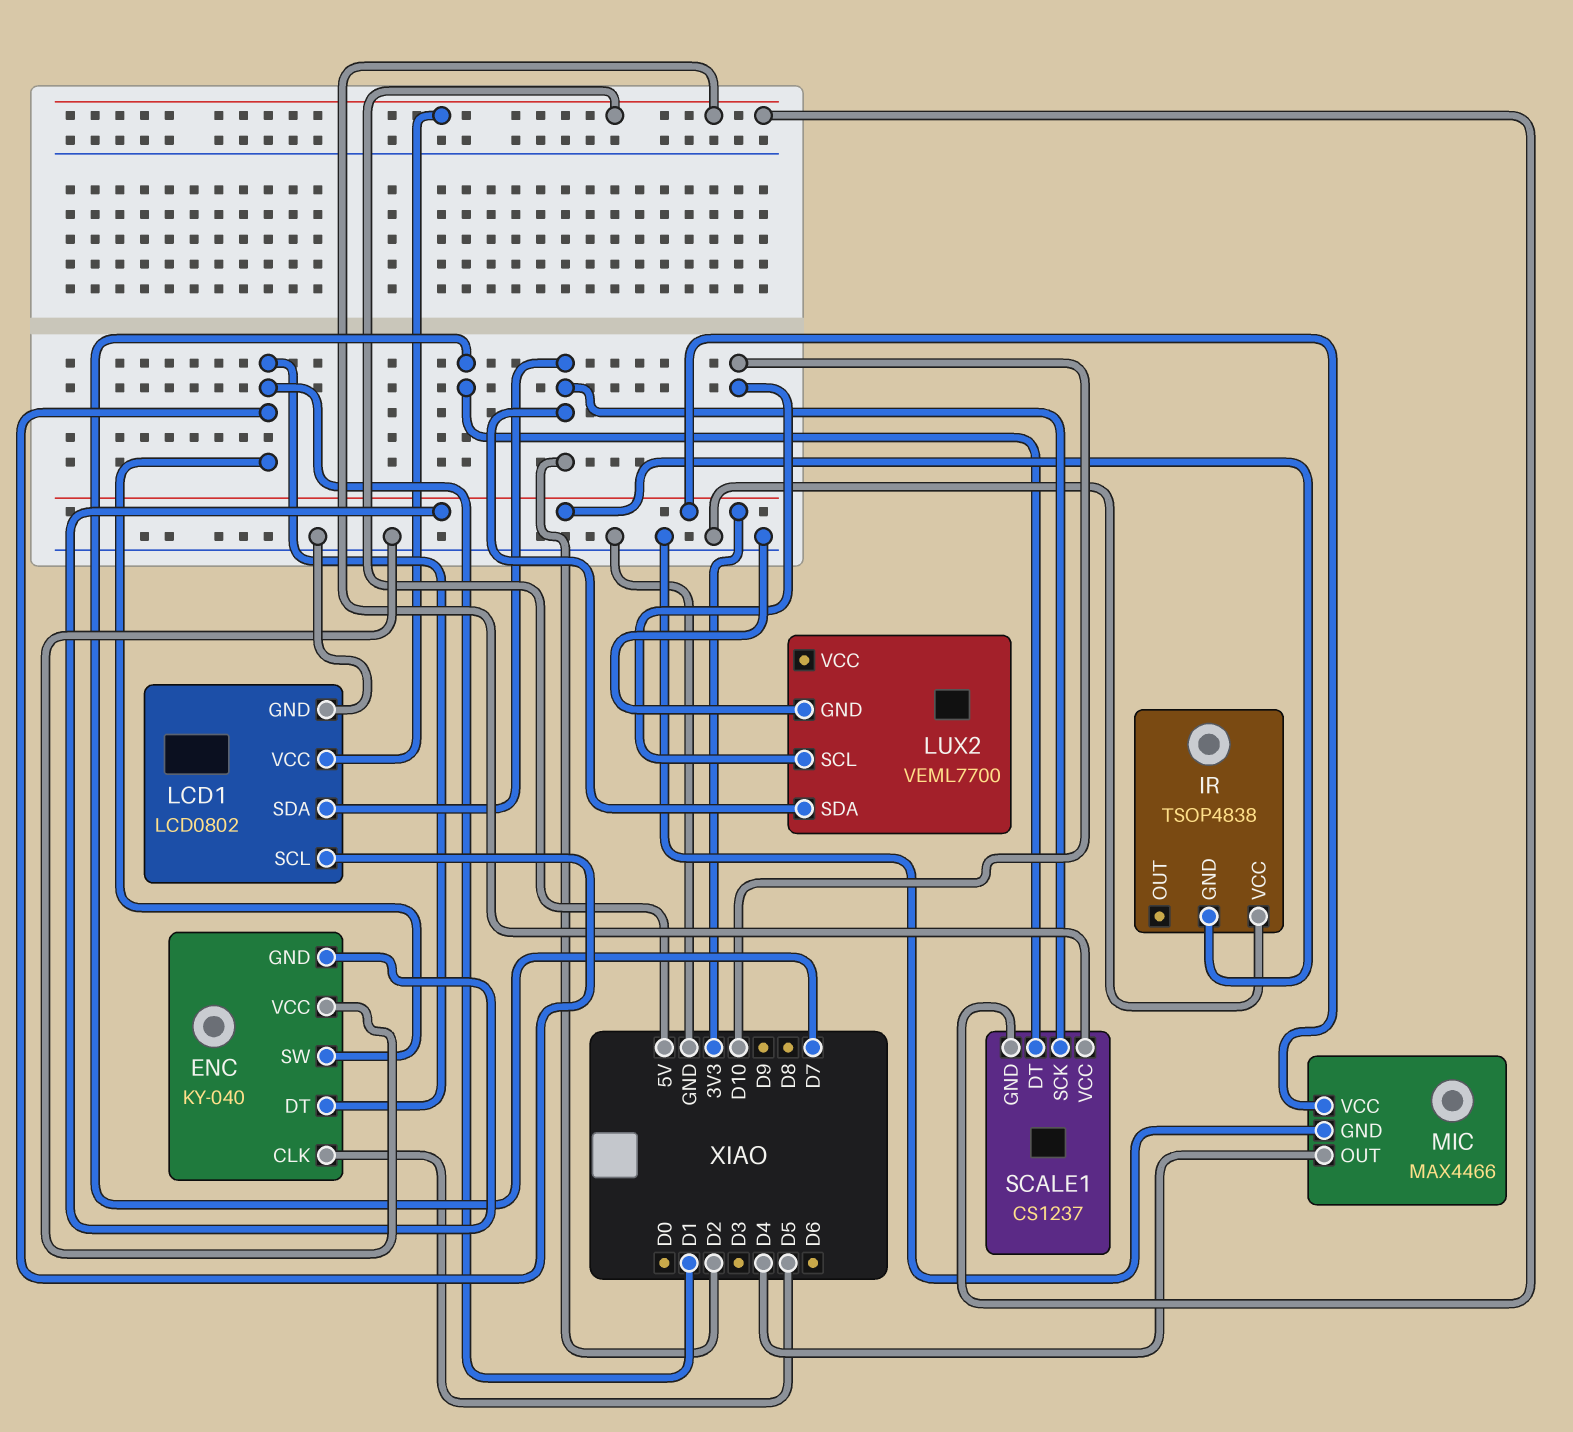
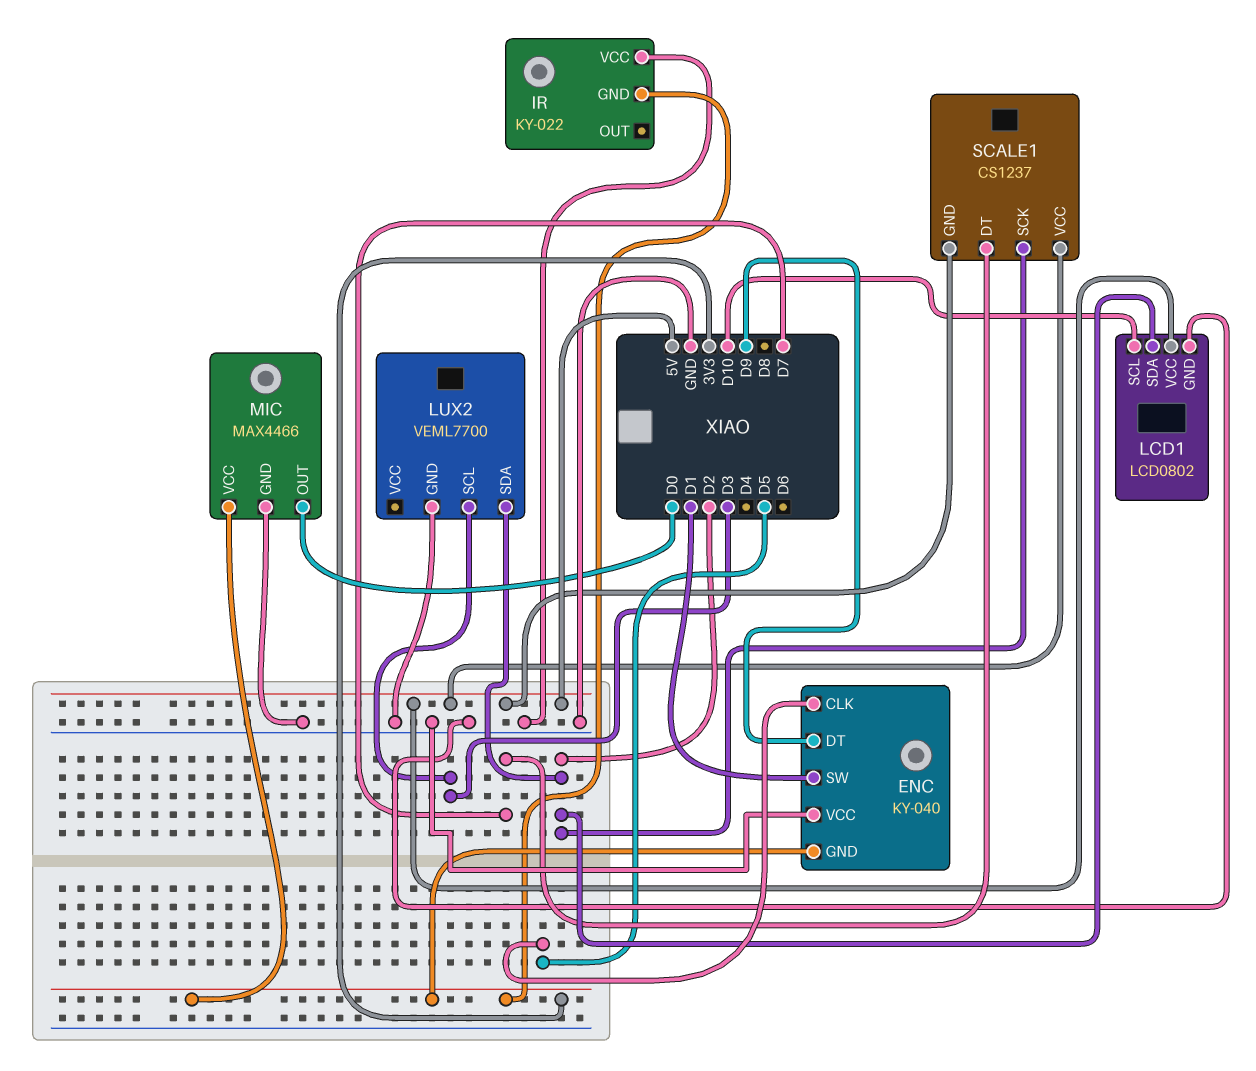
ENC pin DT: D1 -> D9
IR: TSOP4838 -> KY-022
LCD1 pin SCL: D1 -> D10
LUX2 pin SCL: D10 -> D3
MIC pin OUT: D4 -> D0

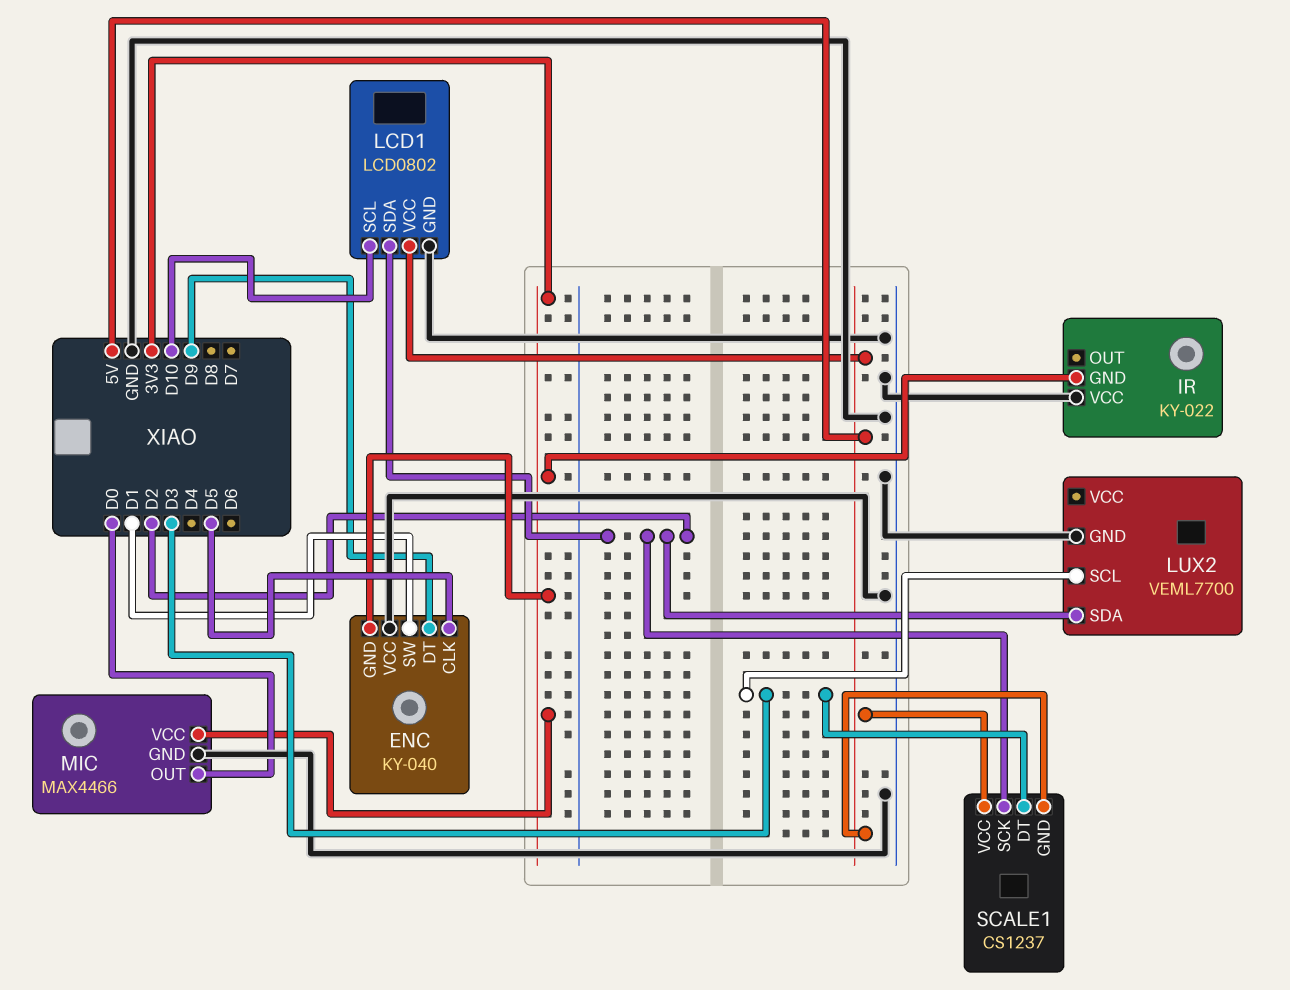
SCALE1 pin DT: D7 -> D3

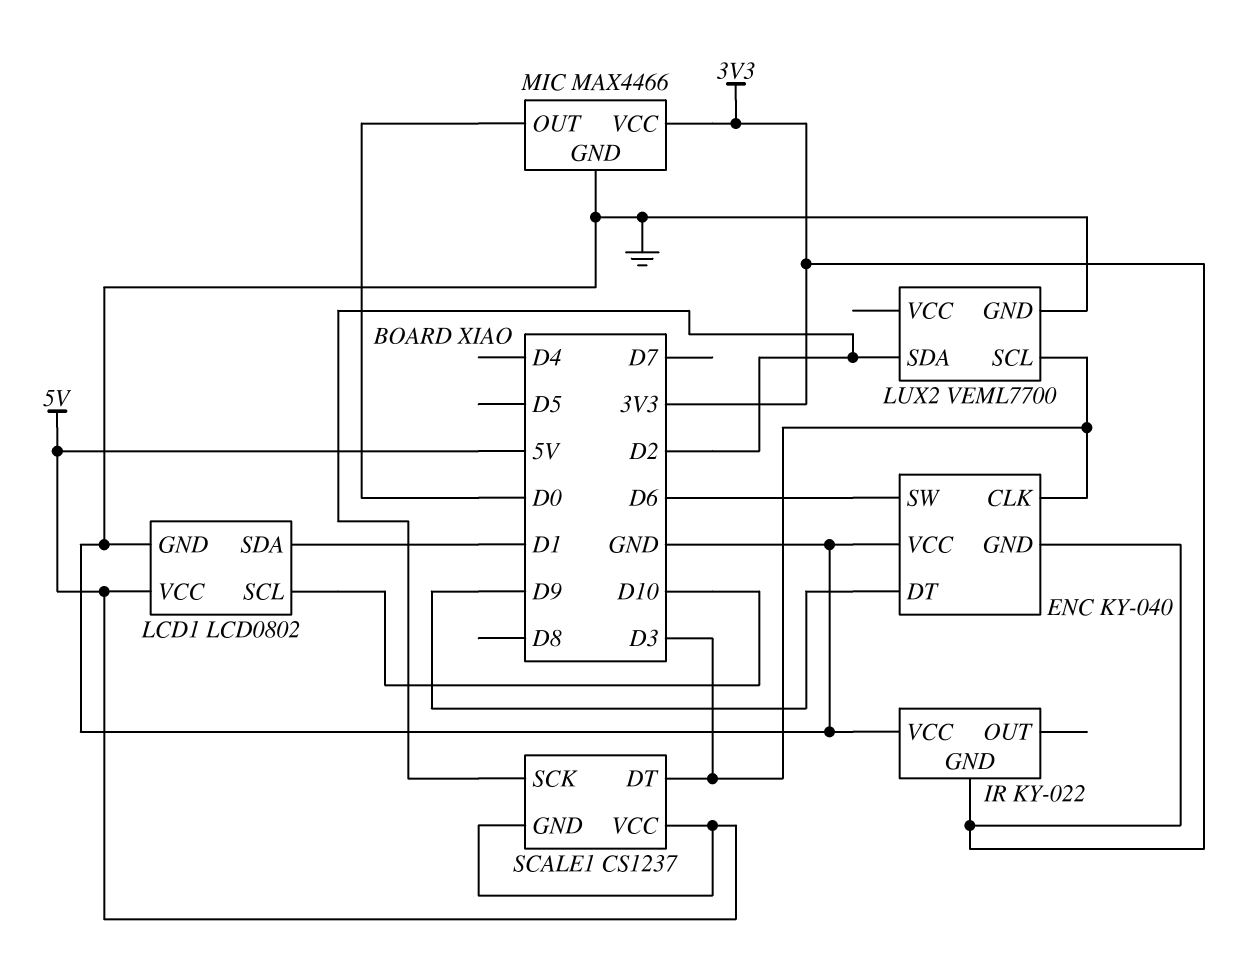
ENC pin CLK: D5 -> D3
ENC pin SW: D1 -> D6
LCD1 pin SDA: D2 -> D1

